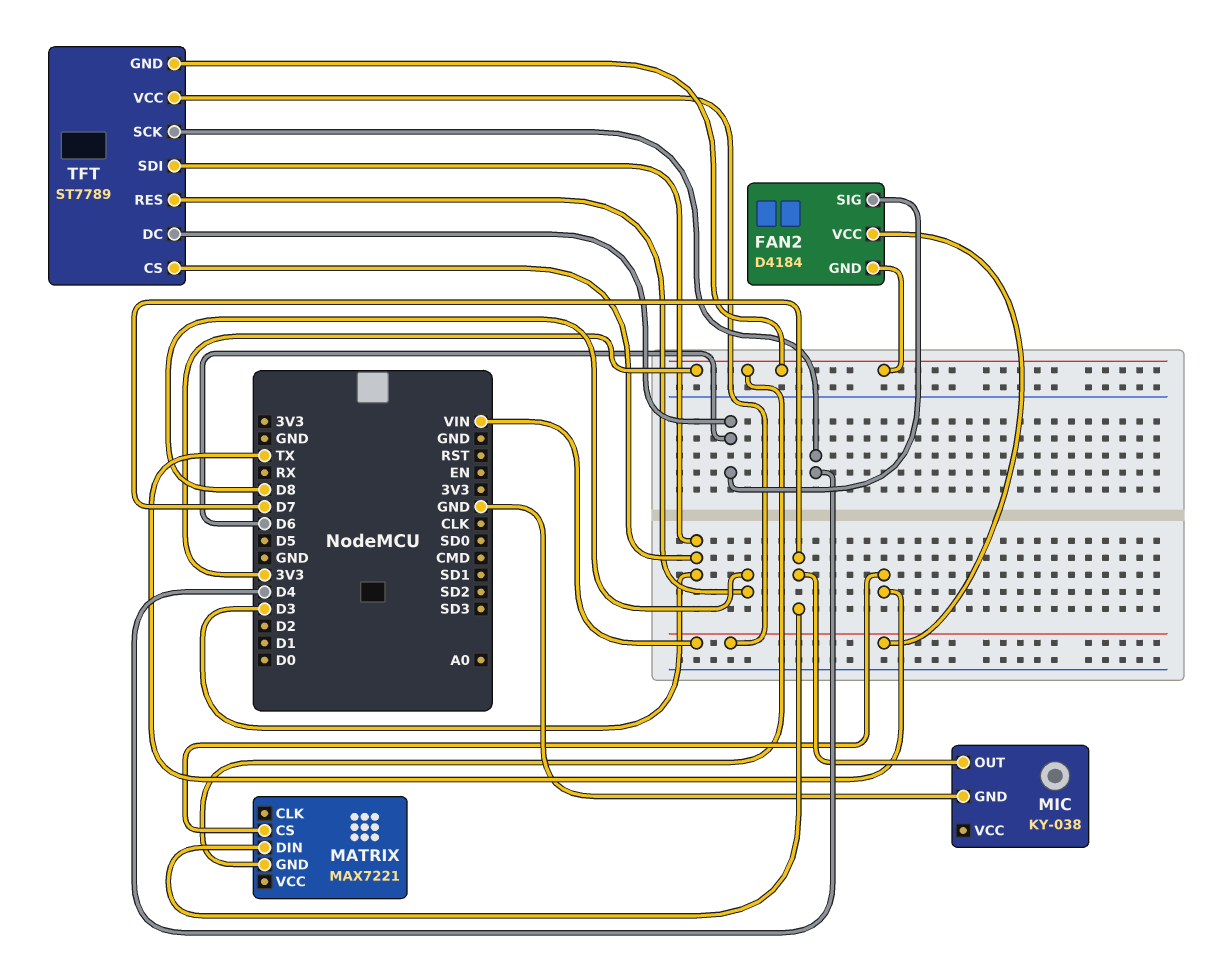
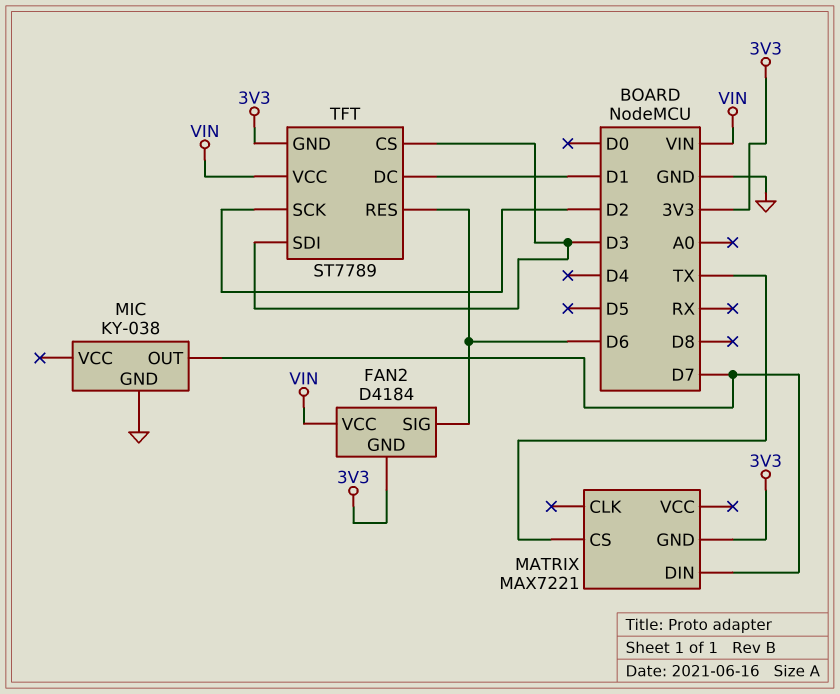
TFT pin DC: D6 -> D1
TFT pin RES: D8 -> D6
TFT pin SCK: D4 -> D2

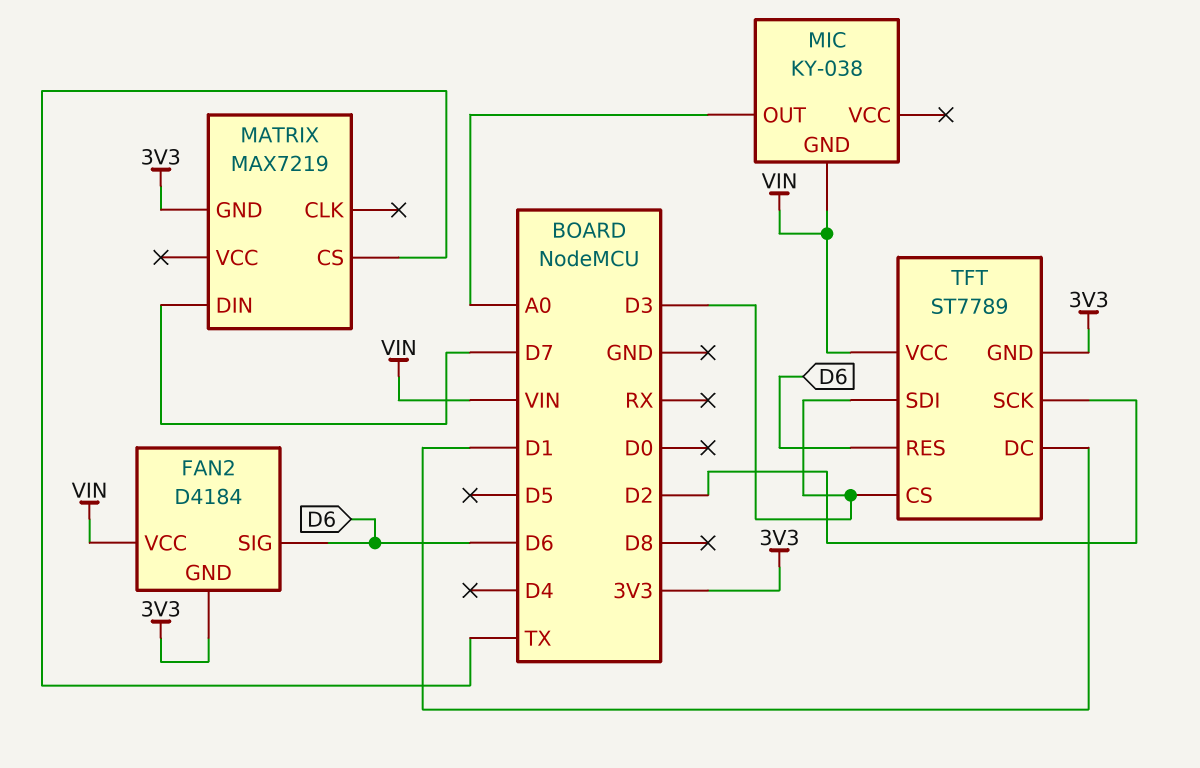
MATRIX: MAX7221 -> MAX7219
MIC pin GND: GND -> VIN
MIC pin OUT: D7 -> A0

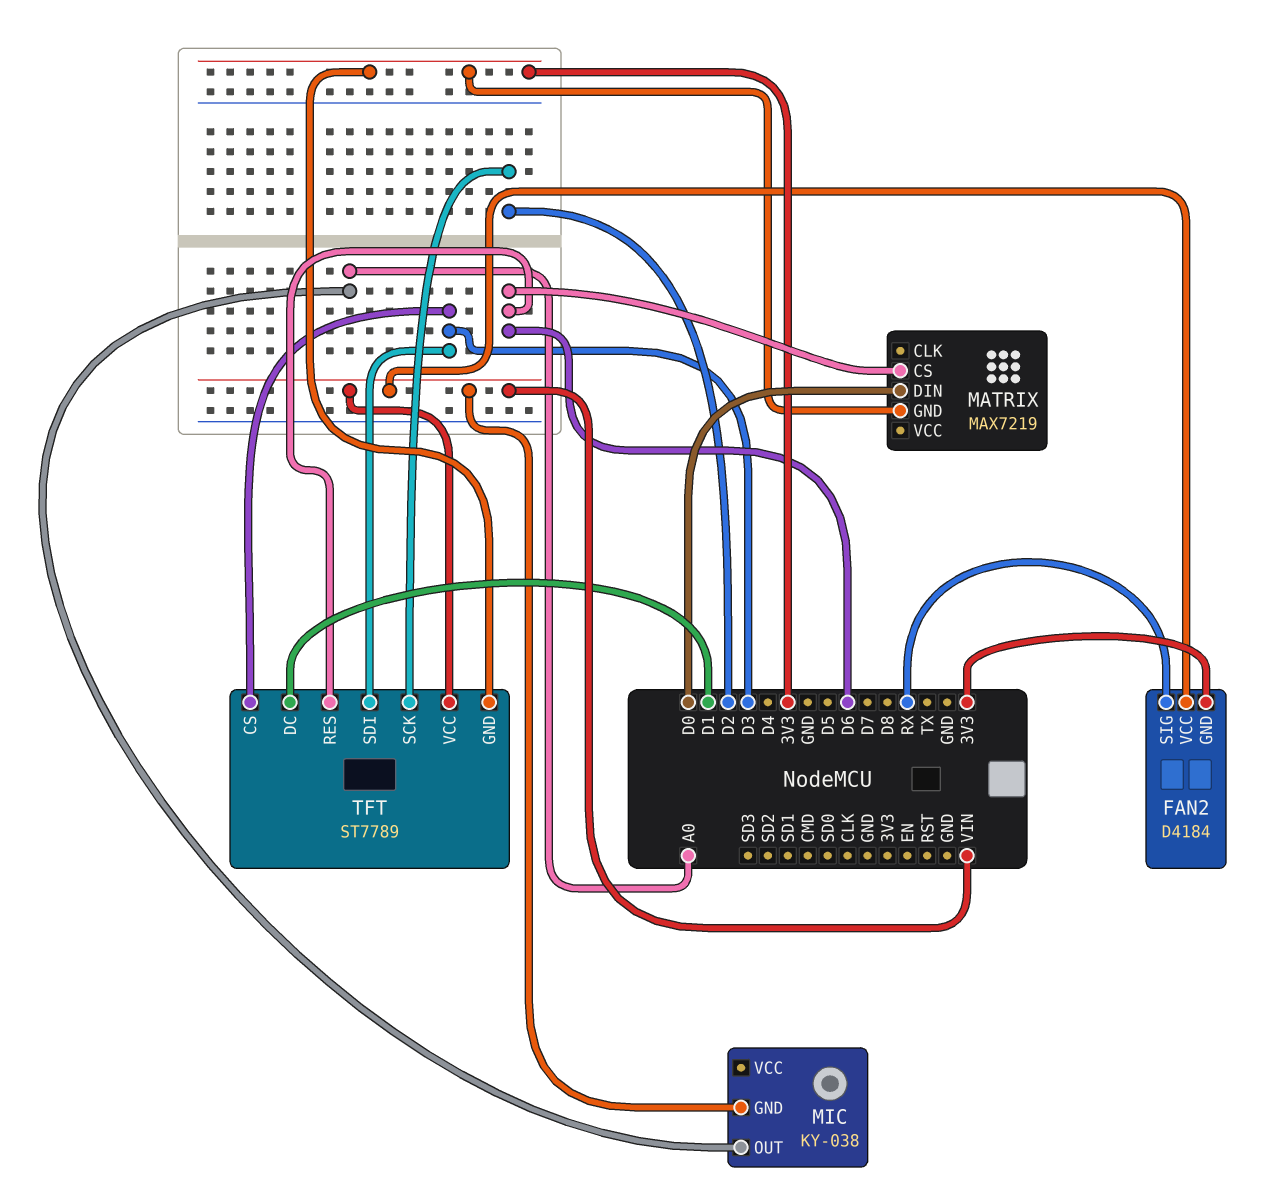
FAN2 pin SIG: D6 -> RX
MATRIX pin CS: TX -> D6
MATRIX pin DIN: D7 -> D0

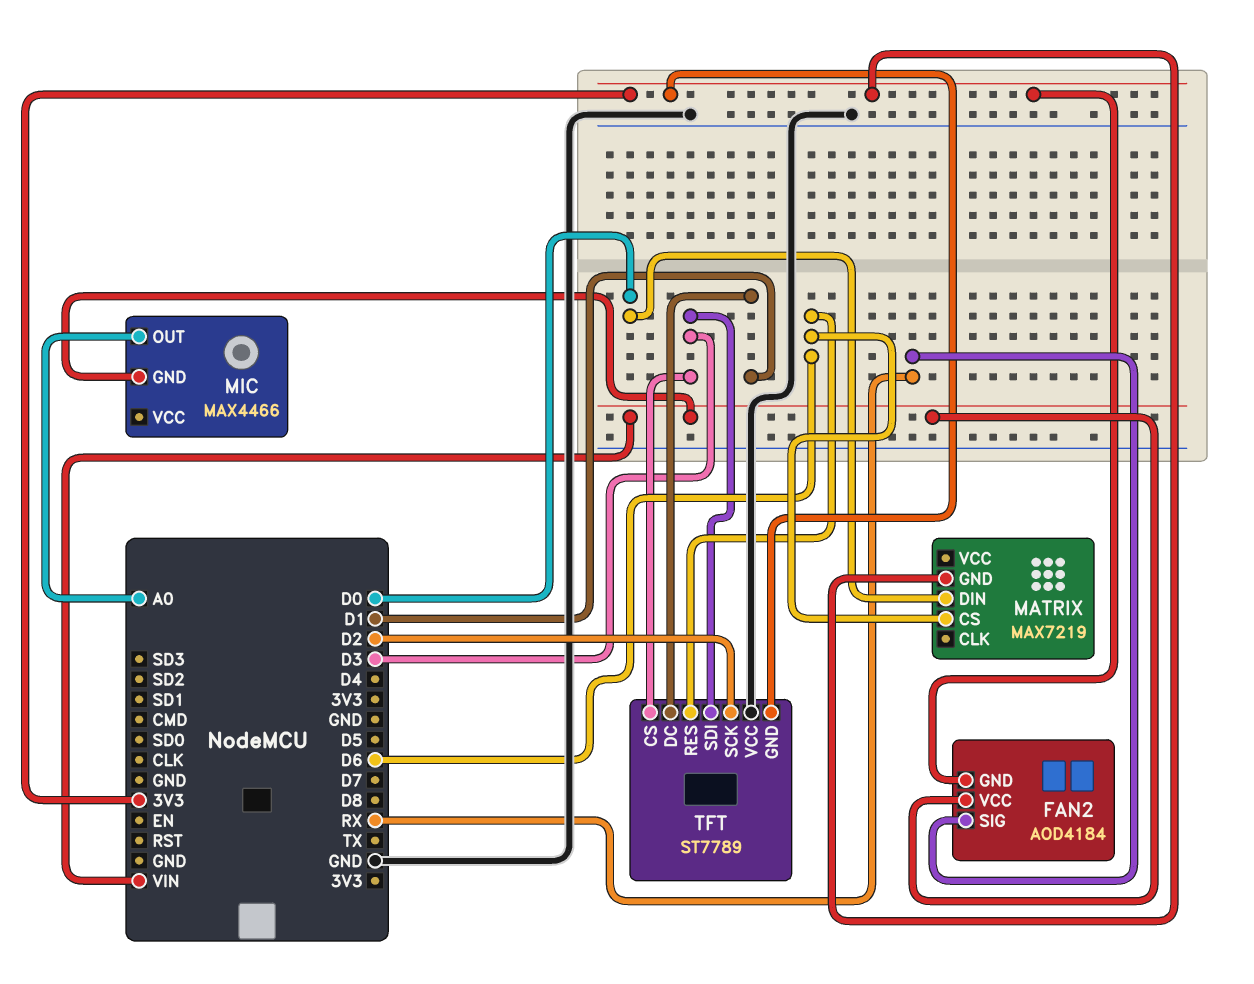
FAN2: D4184 -> AOD4184
MIC: KY-038 -> MAX4466
TFT pin VCC: VIN -> GND

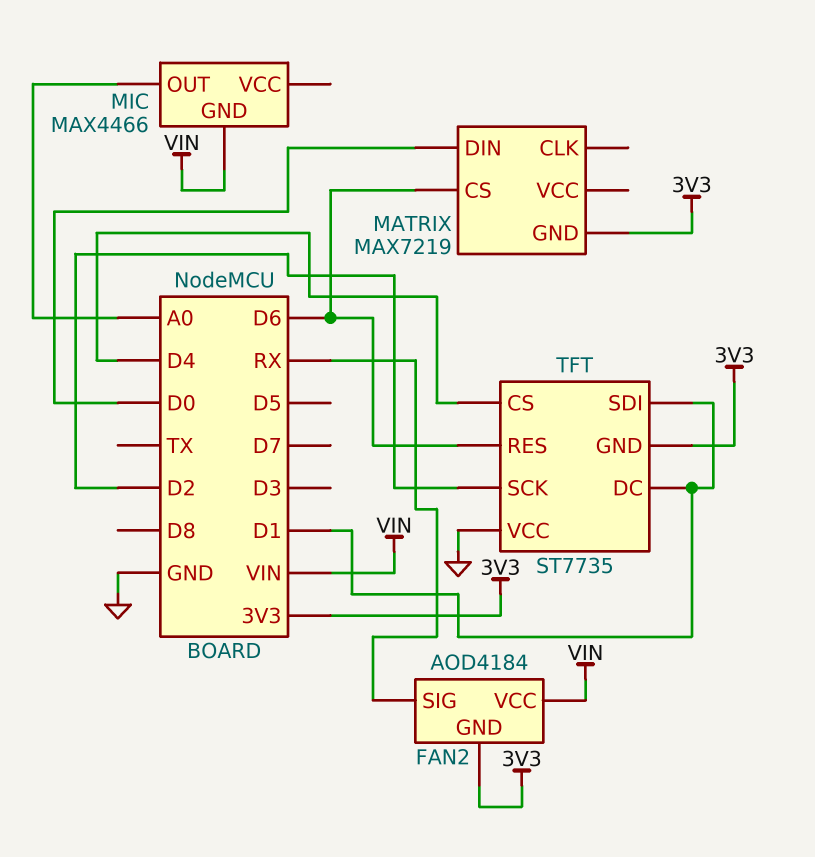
TFT: ST7789 -> ST7735
TFT pin CS: D3 -> D4
TFT pin SDI: D3 -> D1

